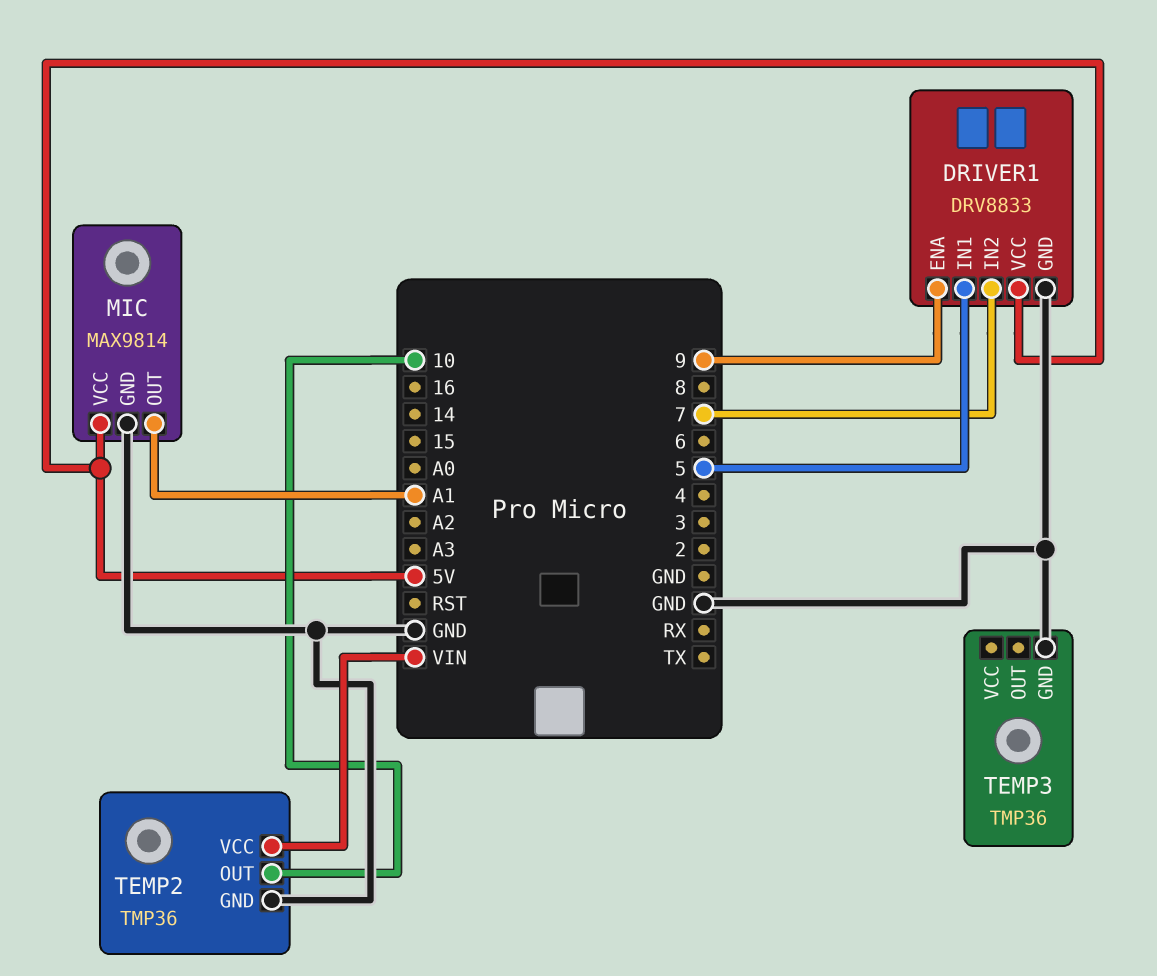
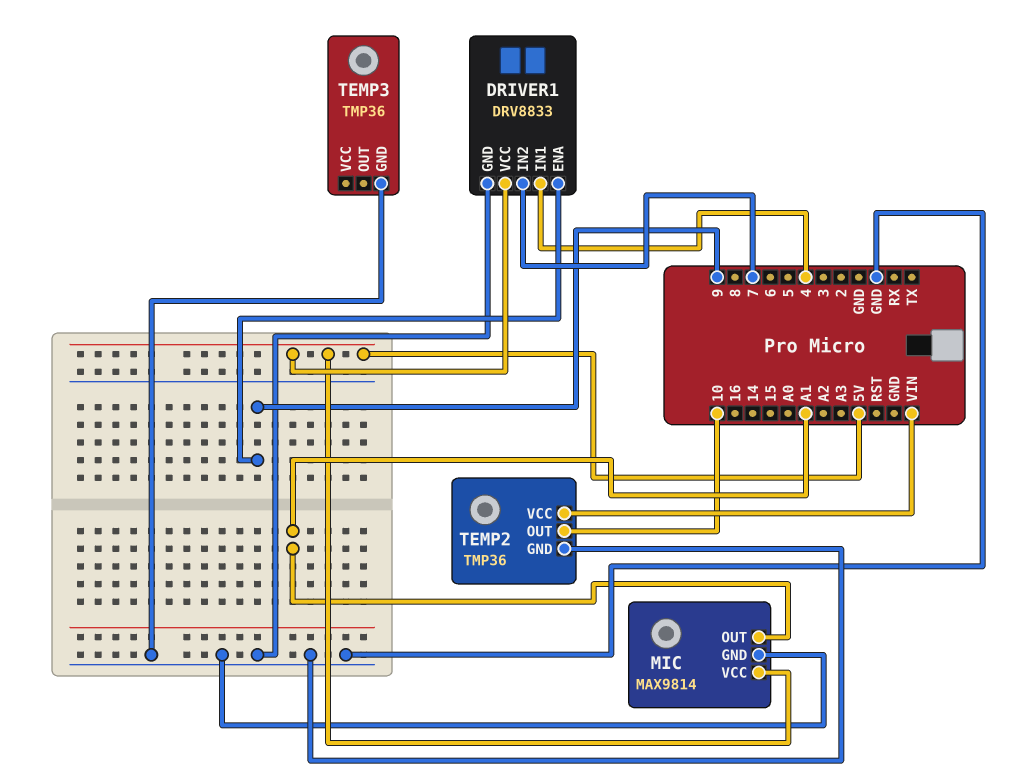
DRIVER1 pin IN1: 5 -> 4

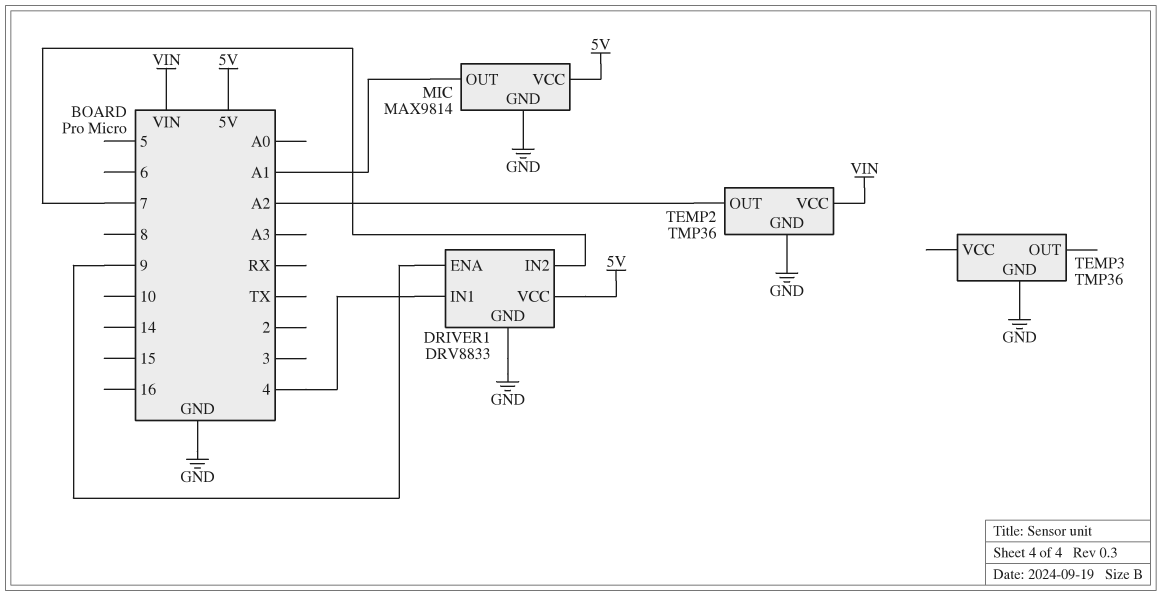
TEMP2 pin OUT: 10 -> A2

